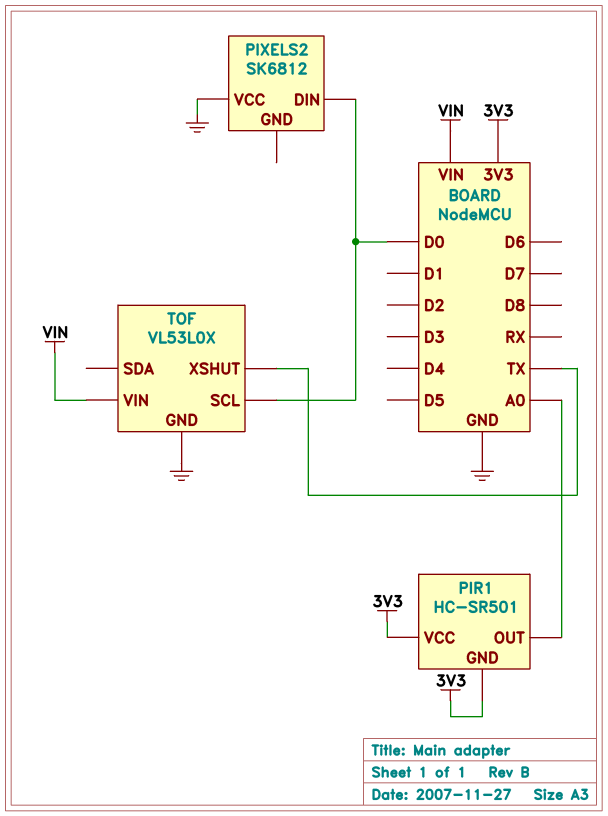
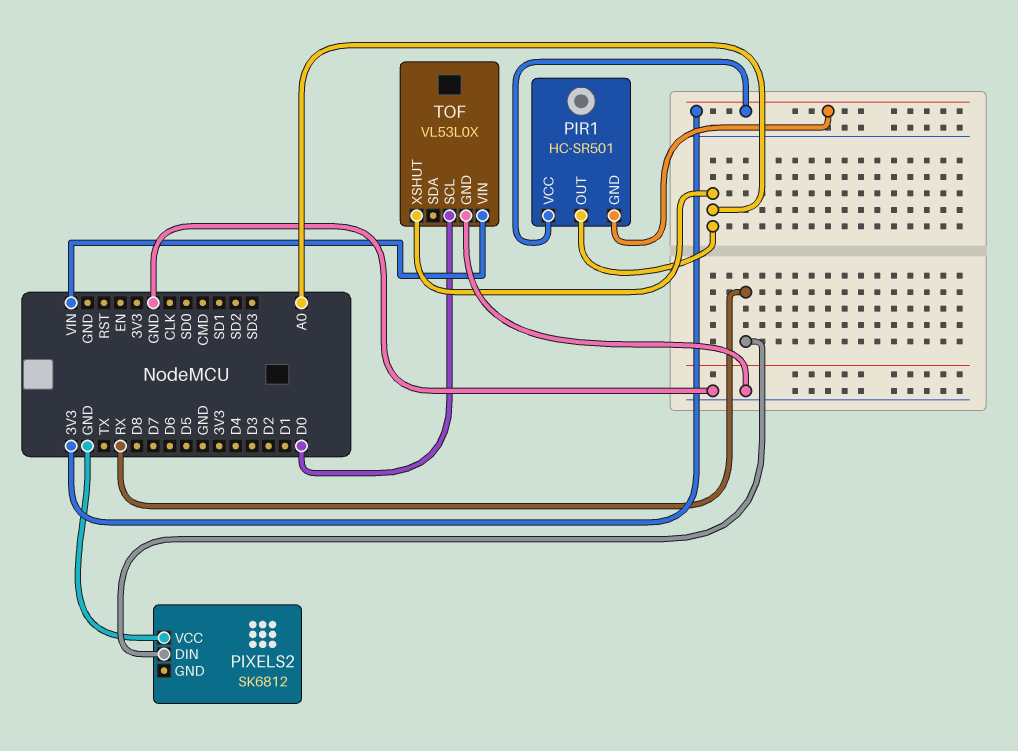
PIXELS2 pin DIN: D0 -> RX
TOF pin XSHUT: TX -> A0

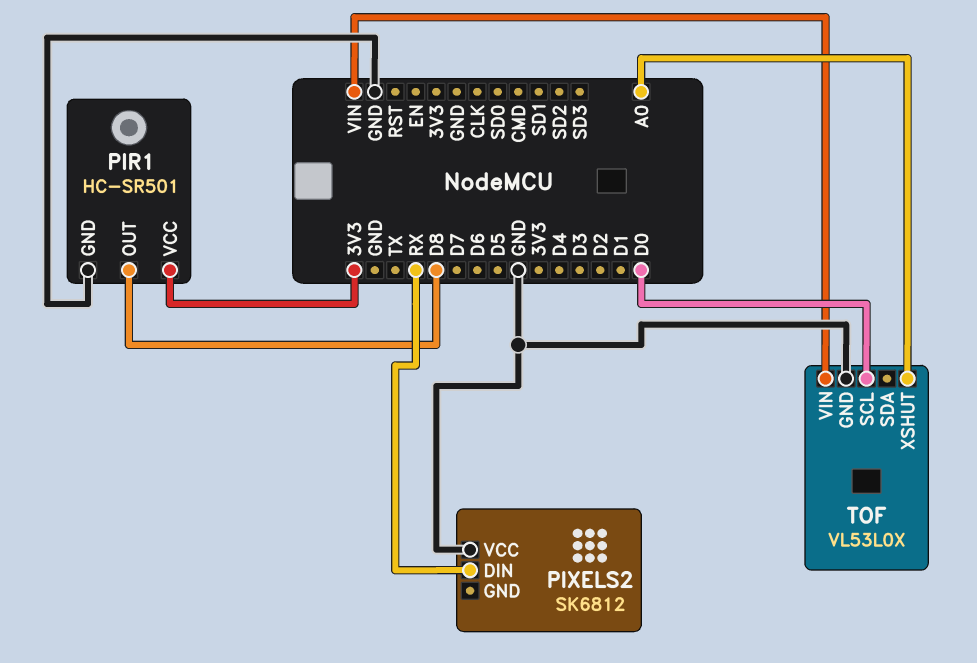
PIR1 pin GND: 3V3 -> GND
PIR1 pin OUT: A0 -> D8

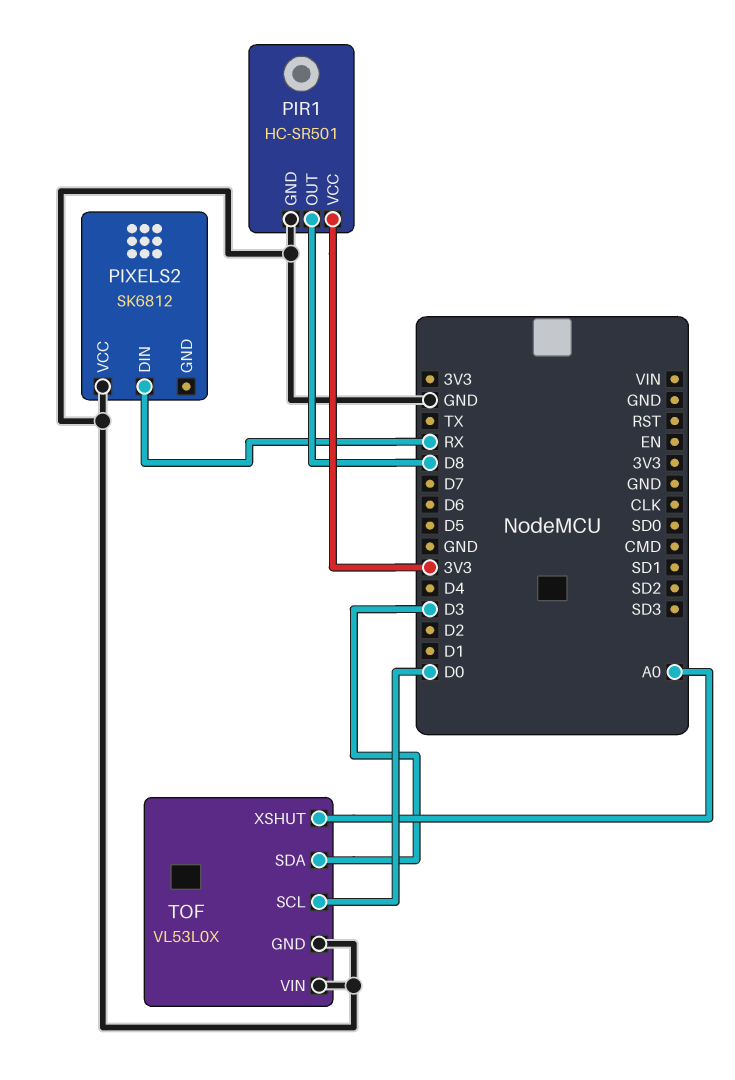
TOF pin SDA: none -> D3
TOF pin VIN: VIN -> GND

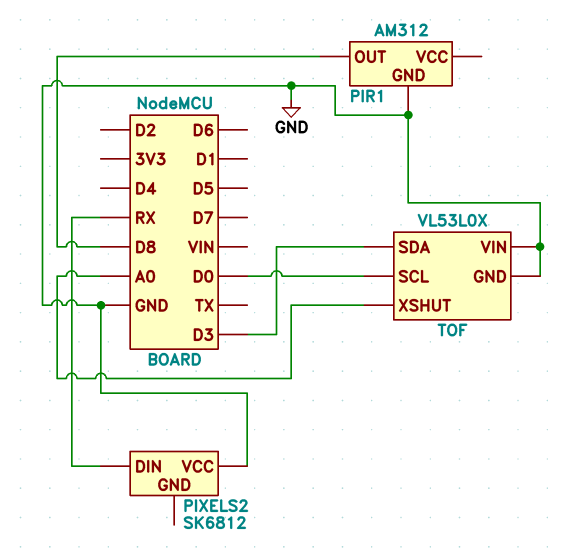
PIR1: HC-SR501 -> AM312
PIR1 pin VCC: 3V3 -> none

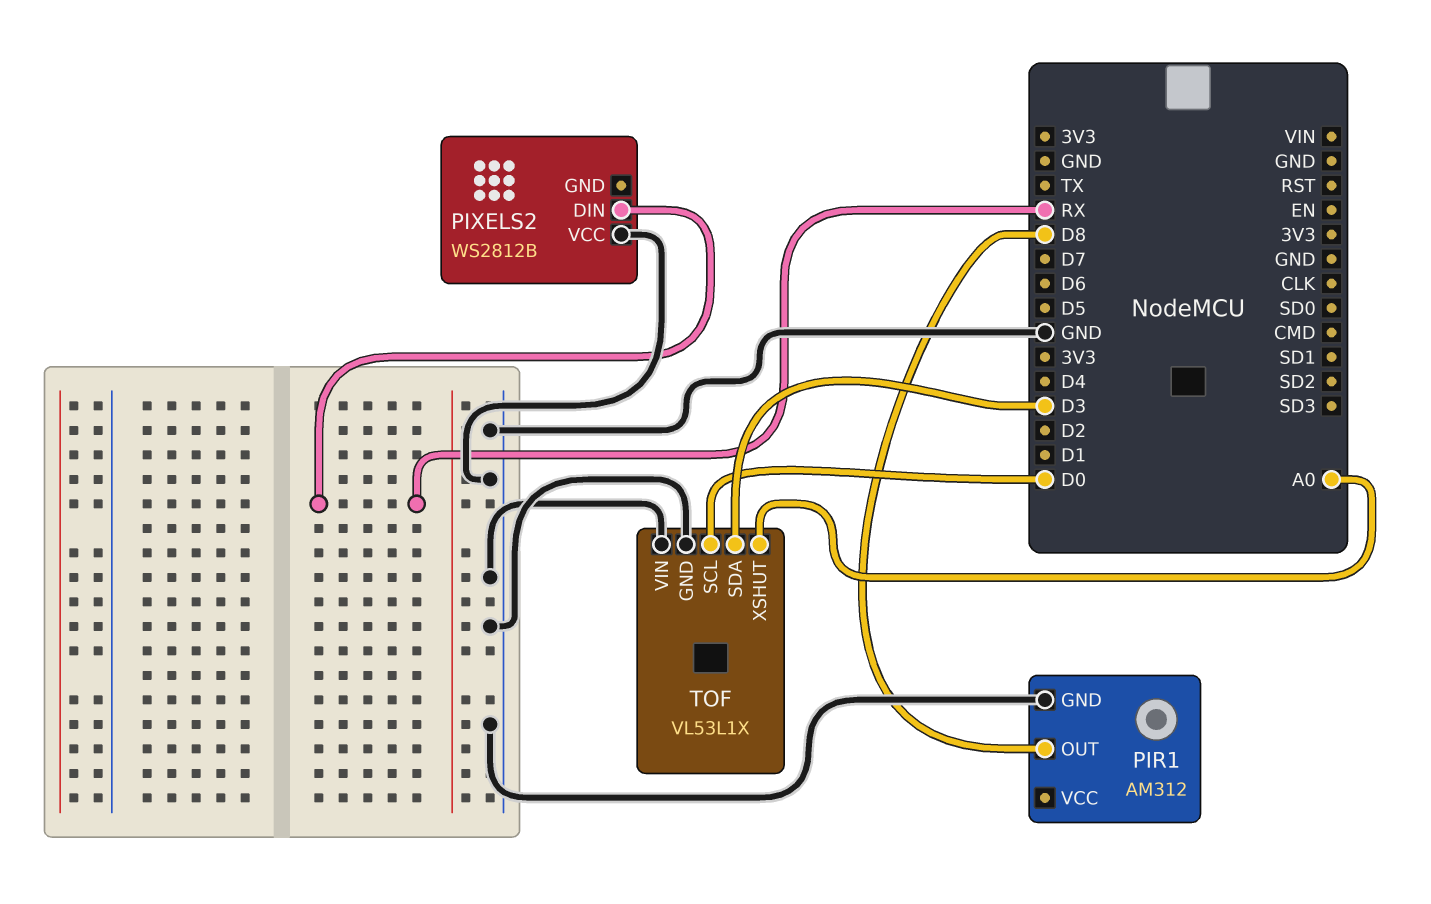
PIXELS2: SK6812 -> WS2812B
TOF: VL53L0X -> VL53L1X

